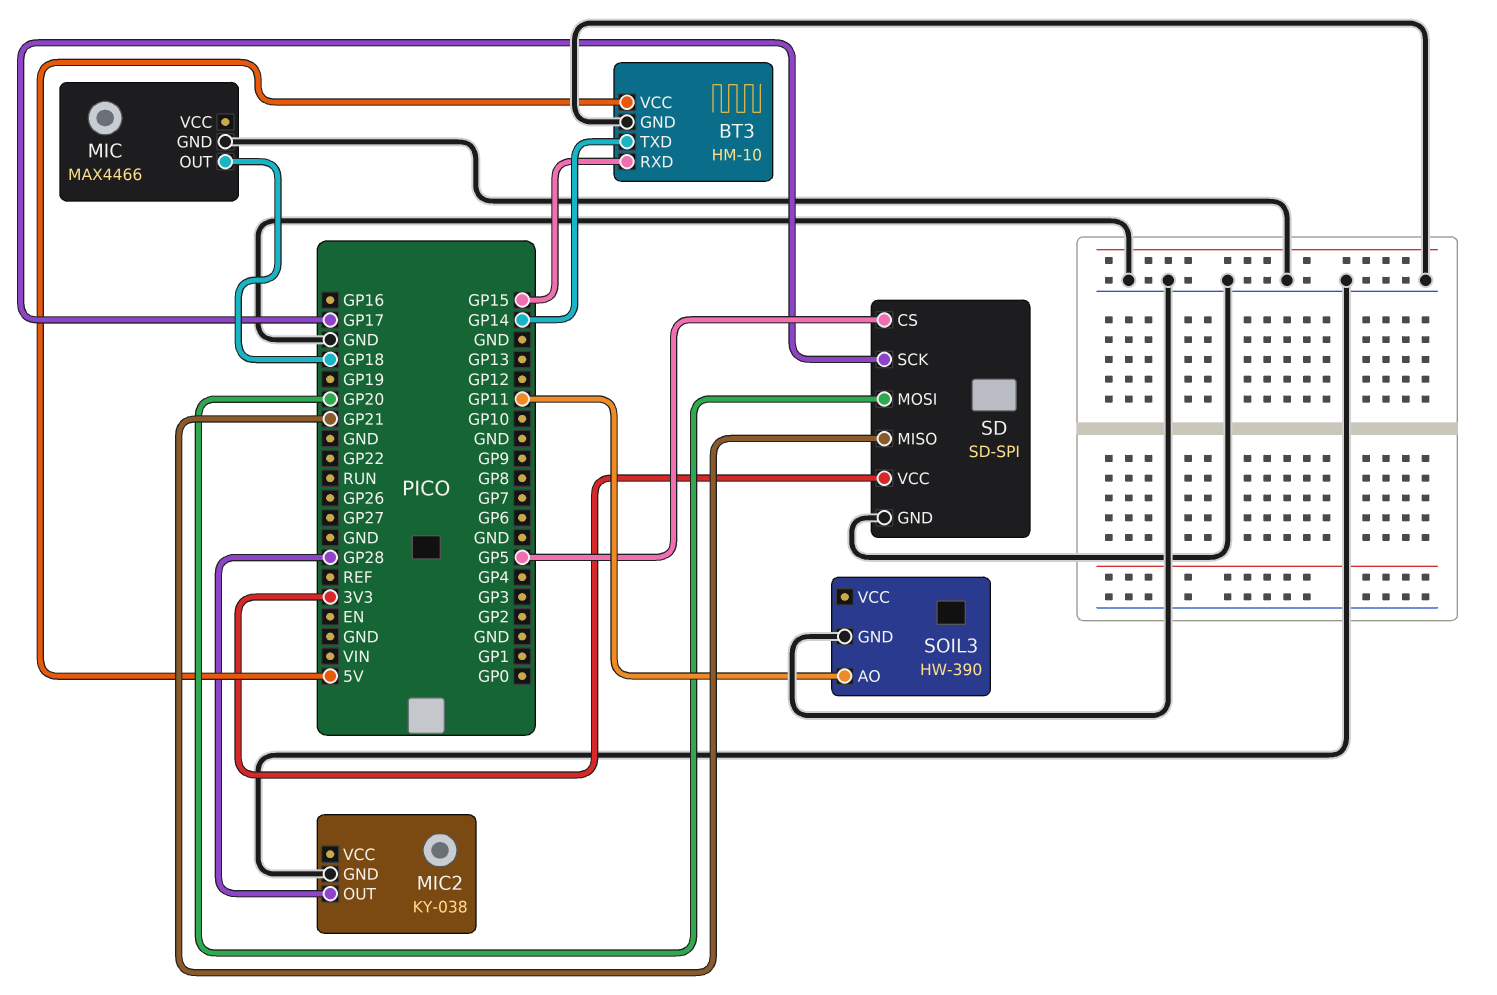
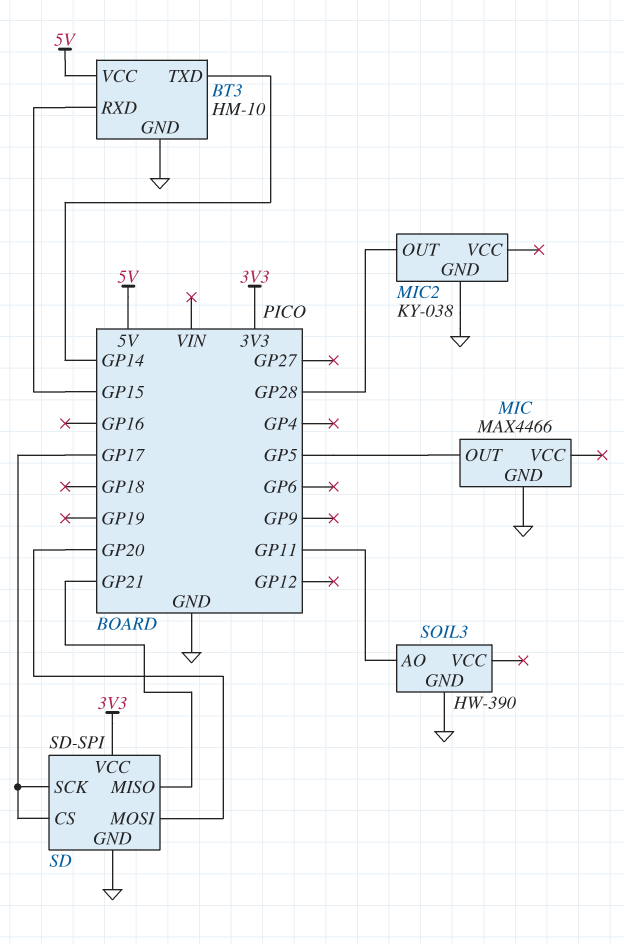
MIC pin OUT: GP18 -> GP5
SD pin CS: GP5 -> GP17

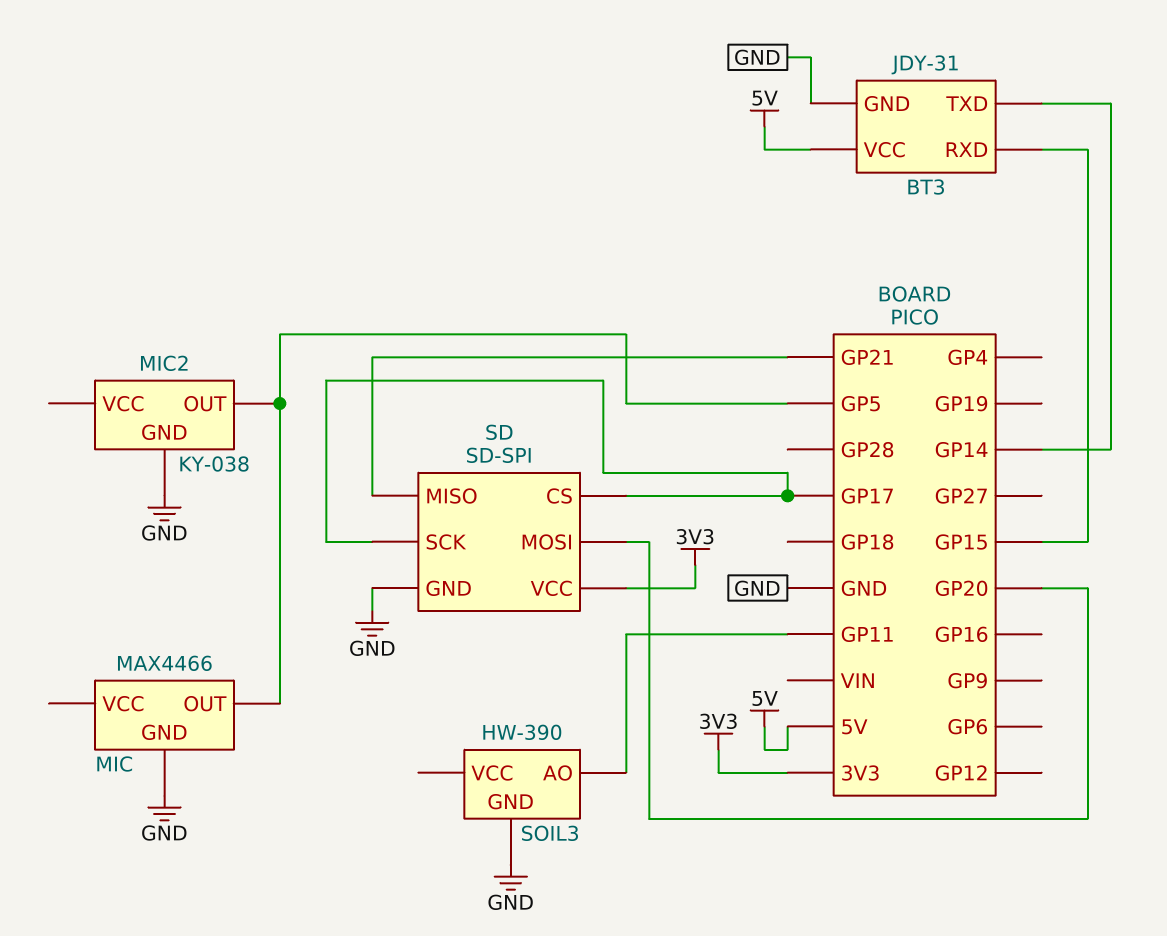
BT3: HM-10 -> JDY-31
MIC2 pin OUT: GP28 -> GP5

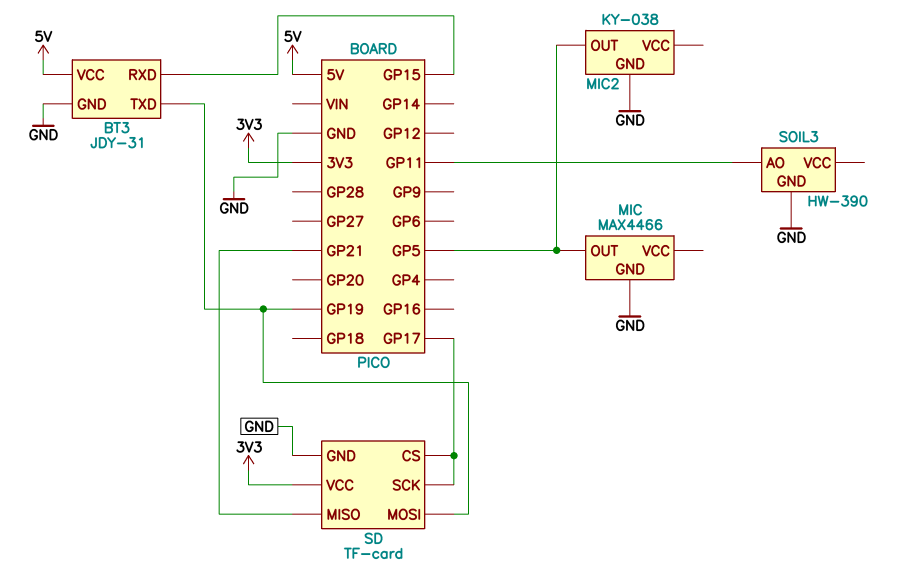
BT3 pin TXD: GP14 -> GP19
SD: SD-SPI -> TF-card
SD pin MOSI: GP20 -> GP19

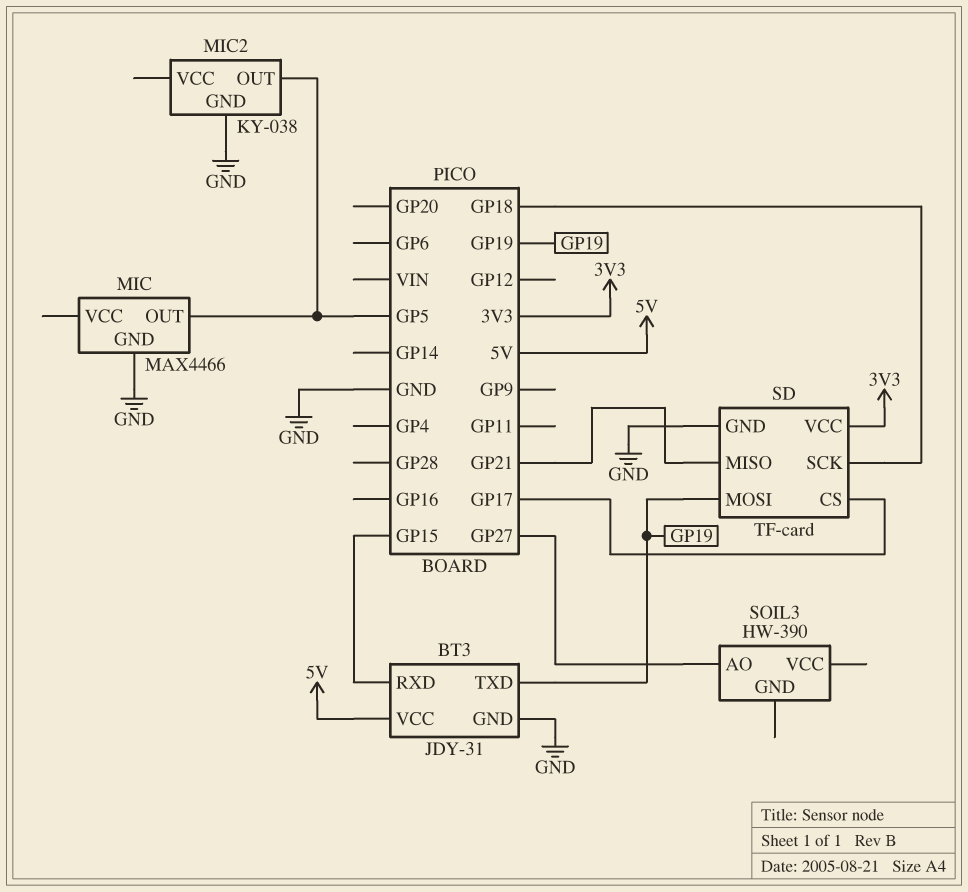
SD pin SCK: GP17 -> GP18
SOIL3 pin AO: GP11 -> GP27
SOIL3 pin GND: GND -> none

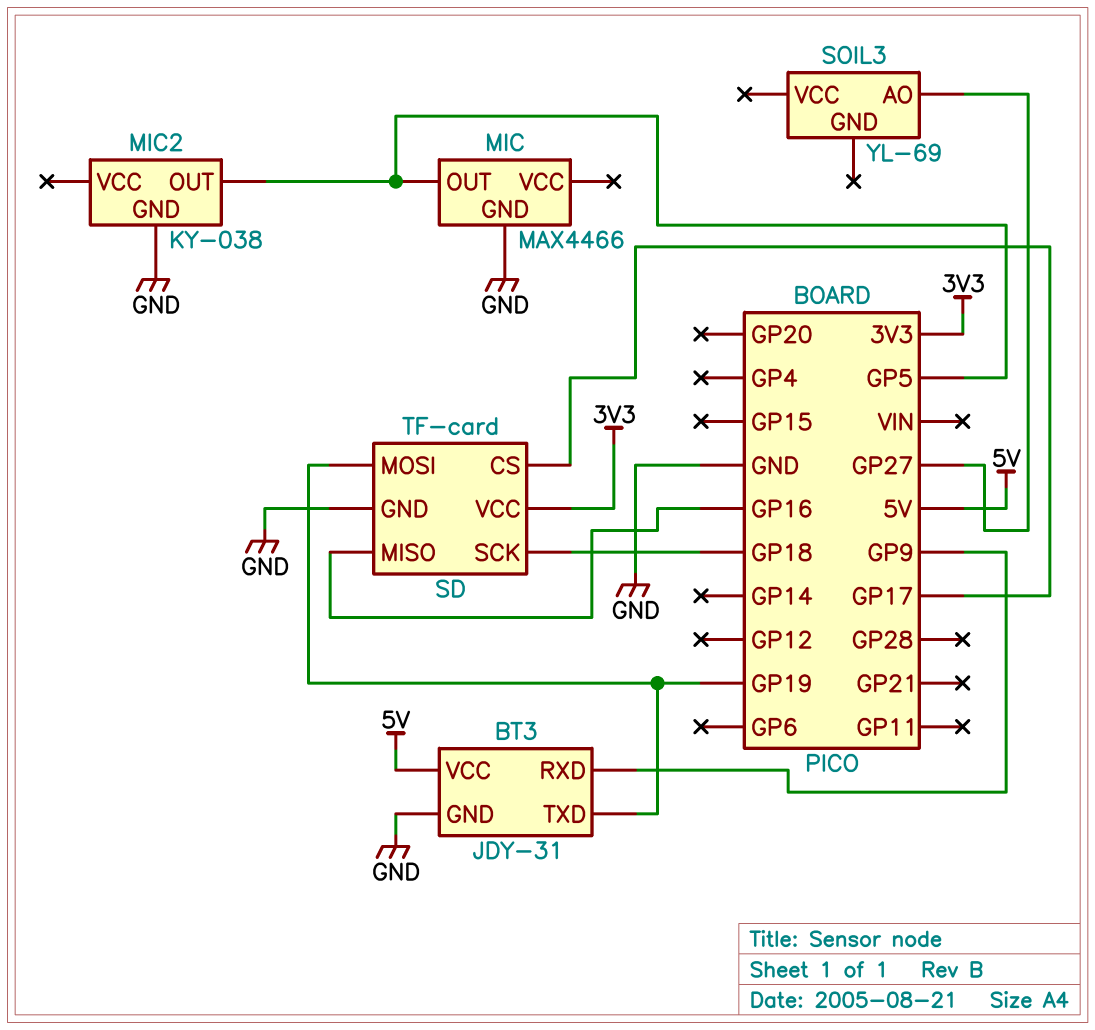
BT3 pin RXD: GP15 -> GP9
SD pin MISO: GP21 -> GP16
SOIL3: HW-390 -> YL-69

